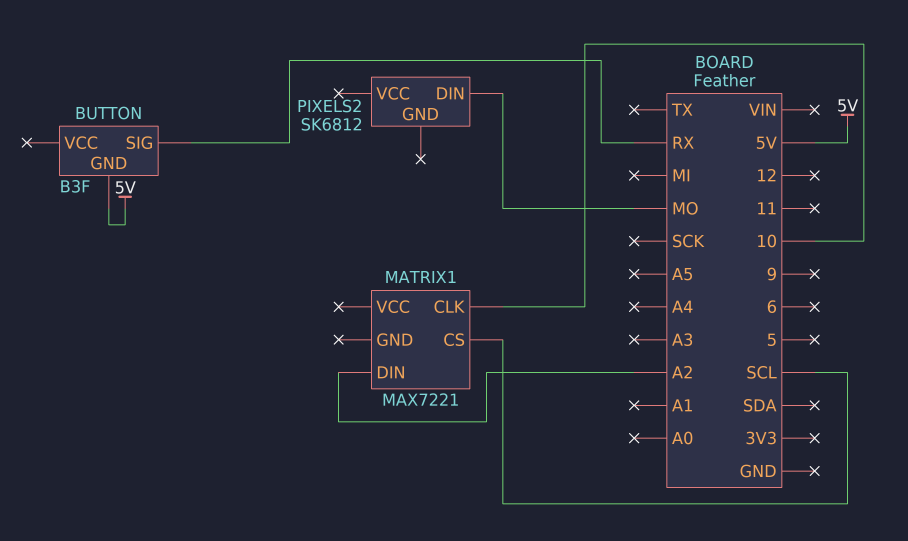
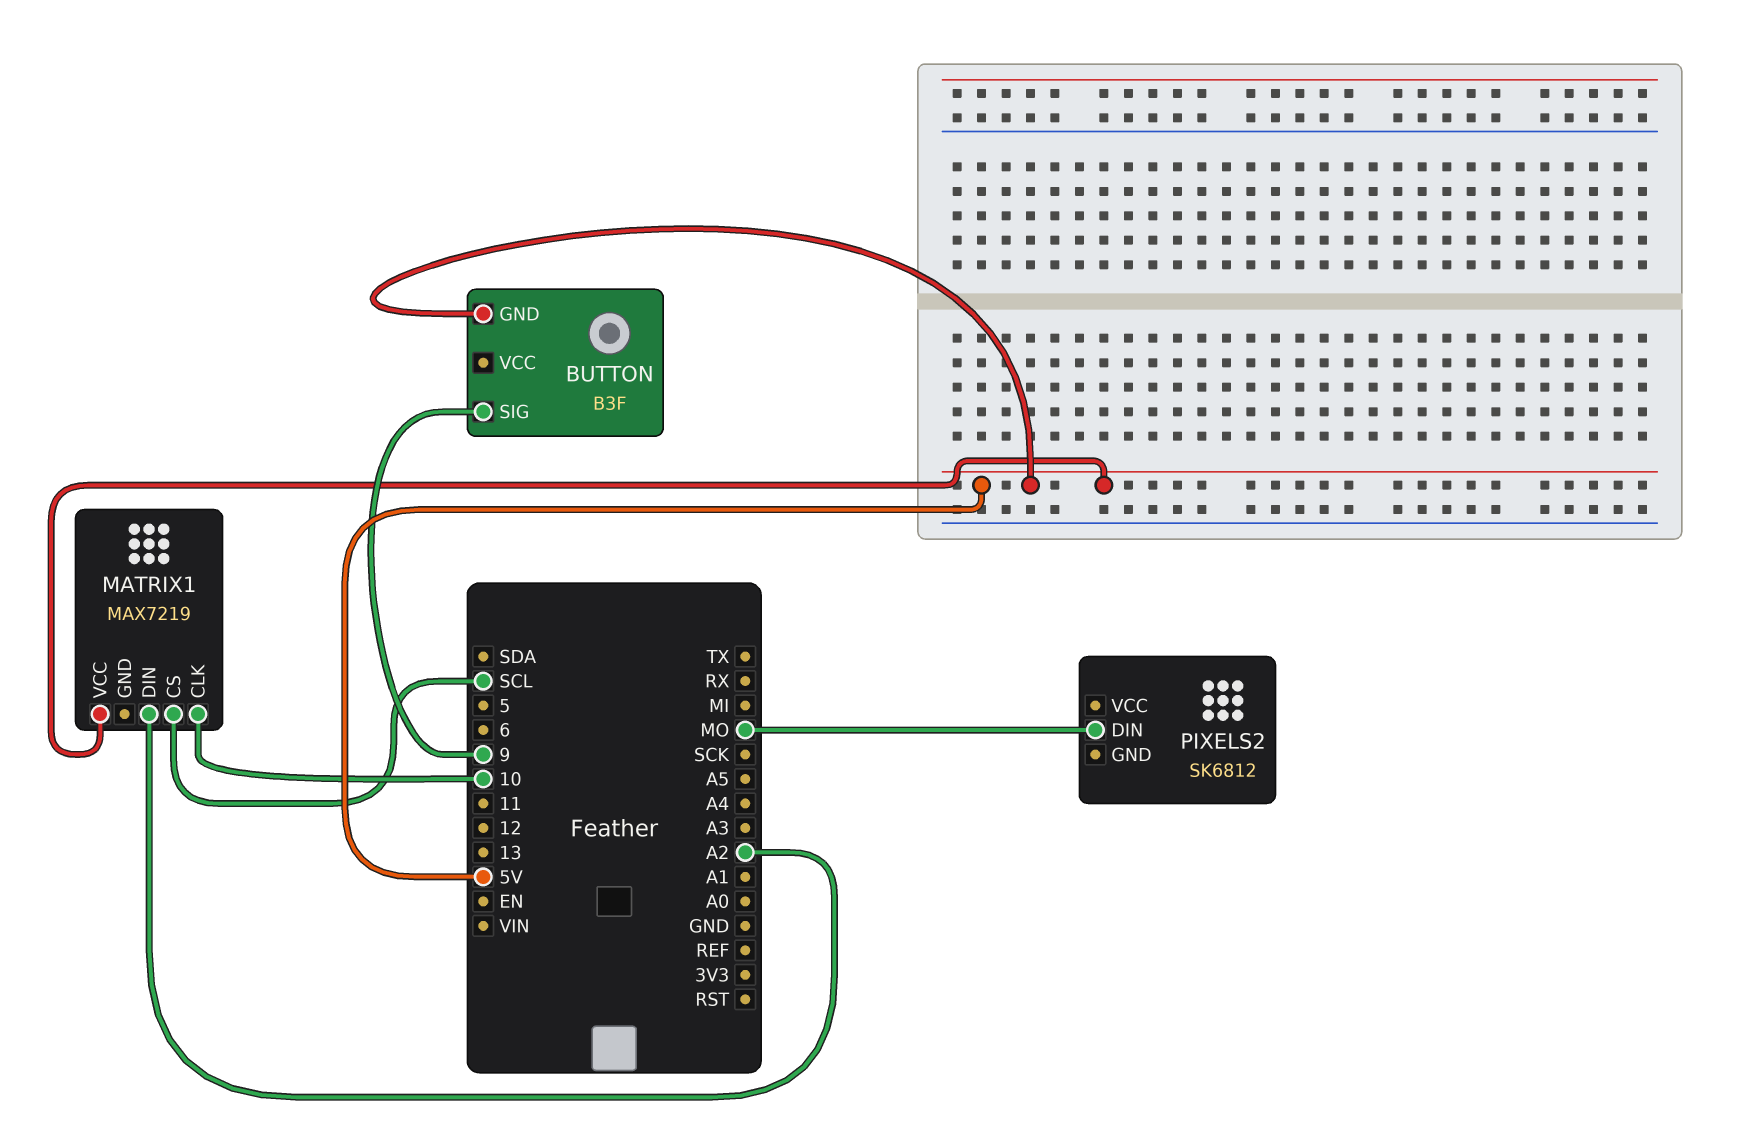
BUTTON pin SIG: RX -> 9
MATRIX1: MAX7221 -> MAX7219
MATRIX1 pin VCC: none -> 5V

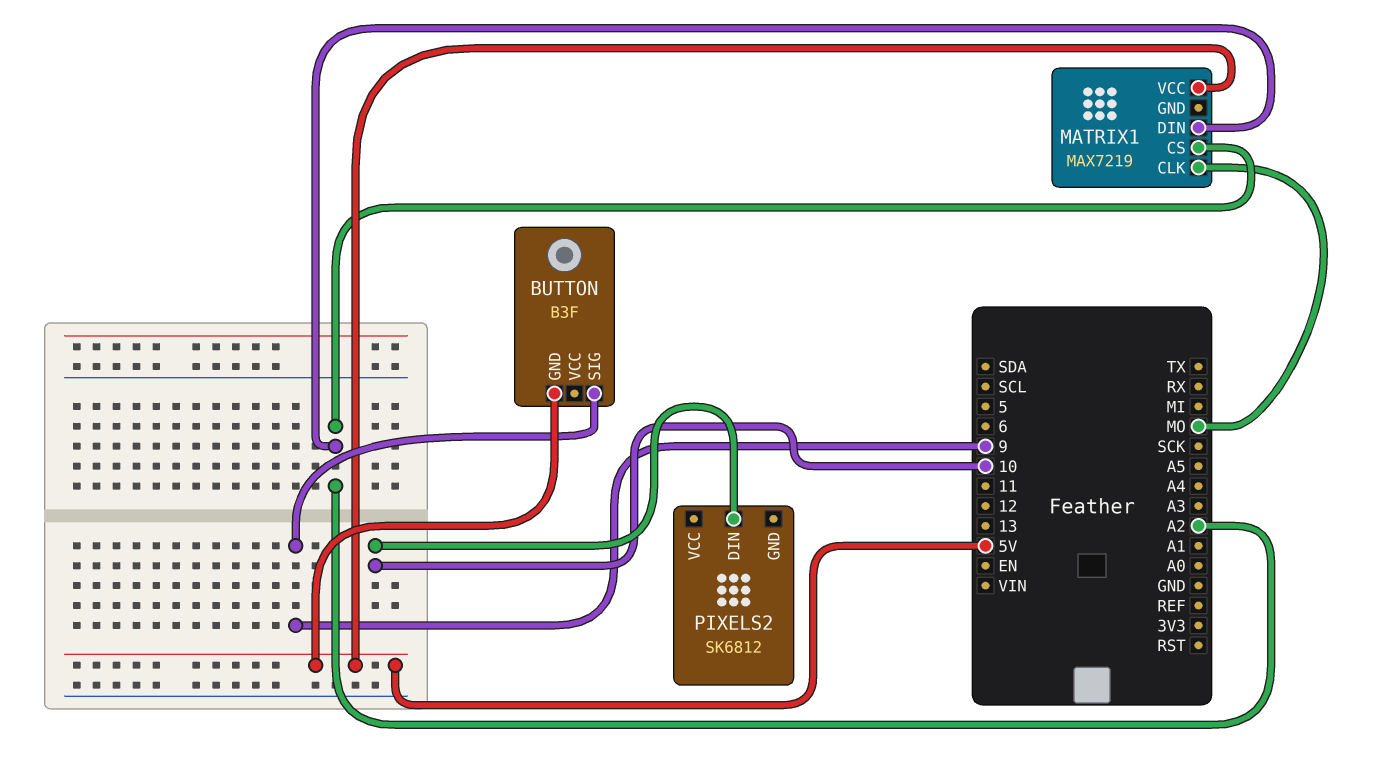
MATRIX1 pin CLK: 10 -> MO
MATRIX1 pin CS: SCL -> A2
PIXELS2 pin DIN: MO -> 10

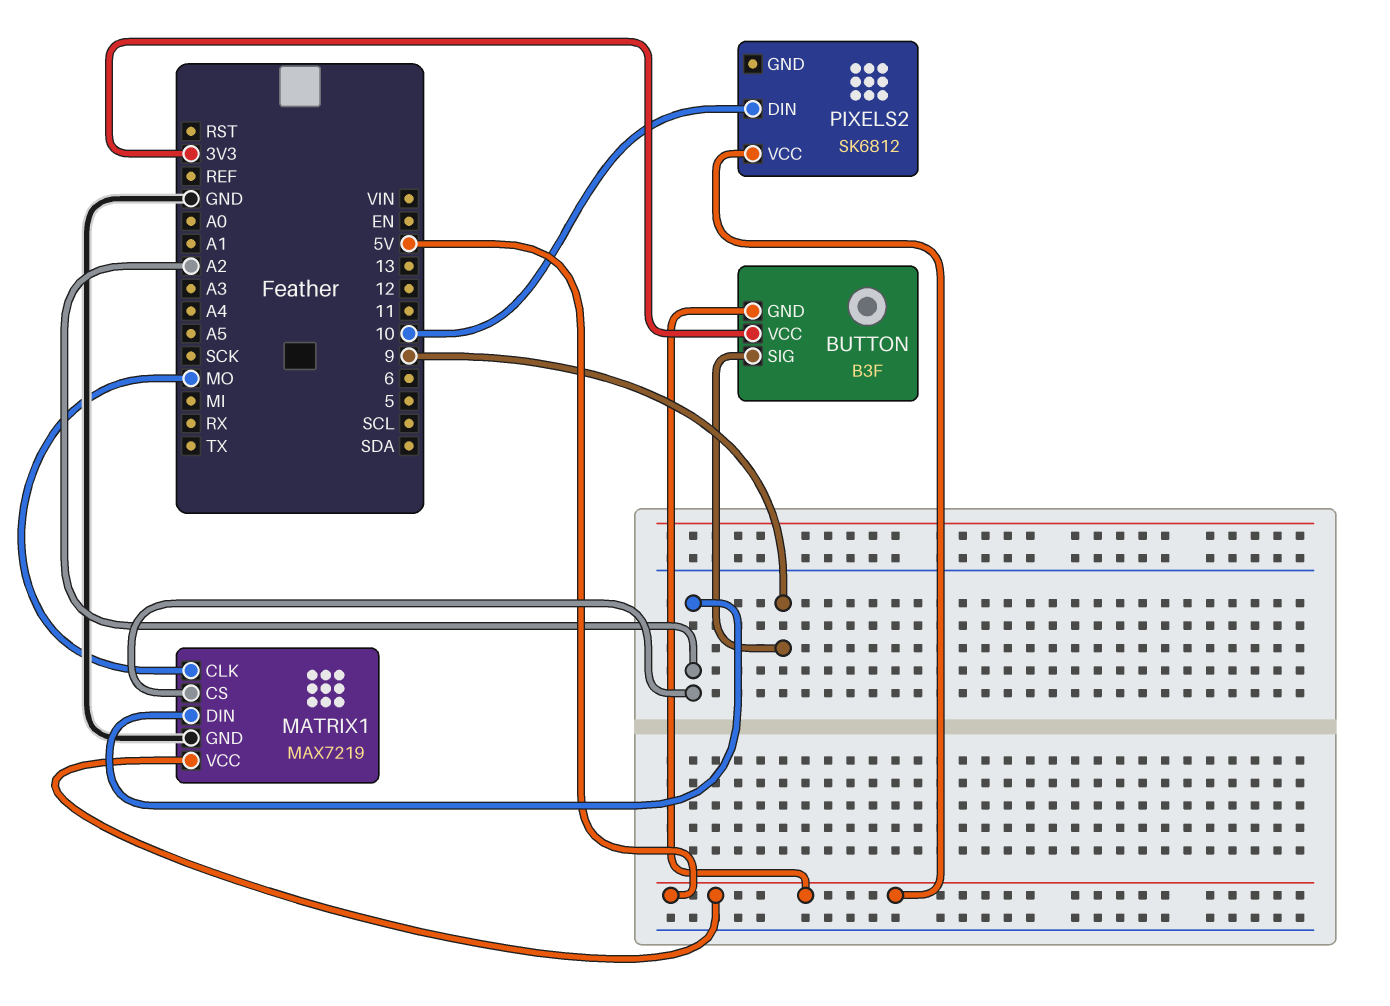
BUTTON pin VCC: none -> 3V3
MATRIX1 pin GND: none -> GND
PIXELS2 pin VCC: none -> 5V

